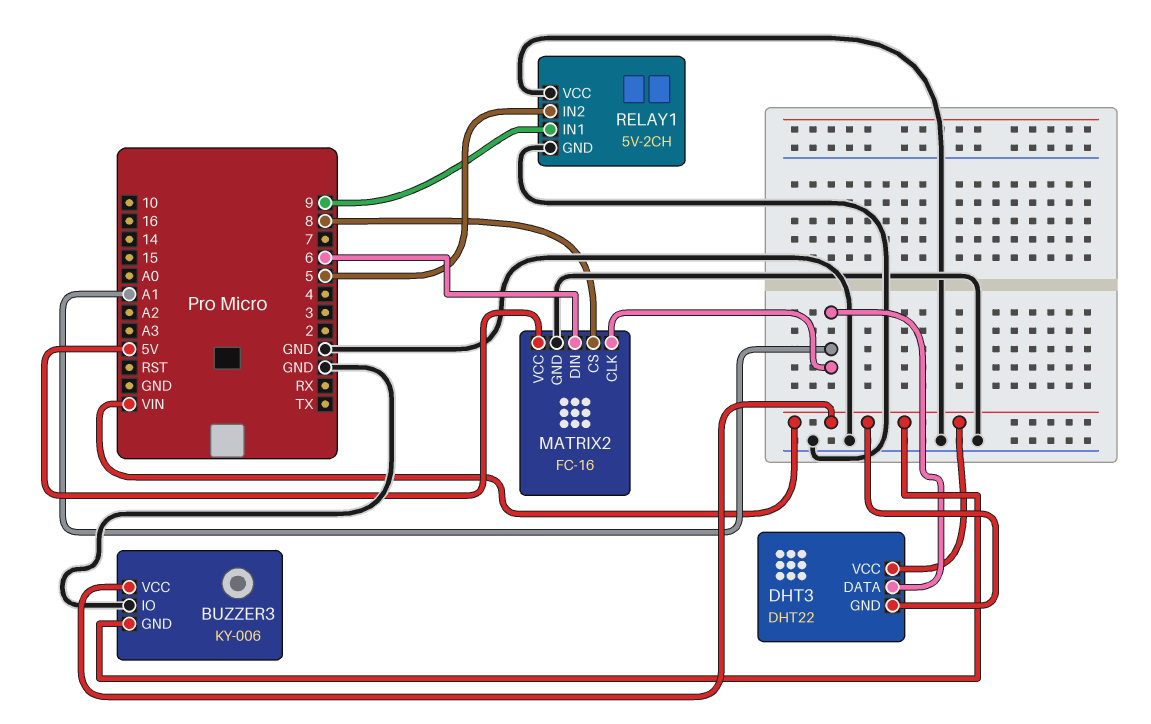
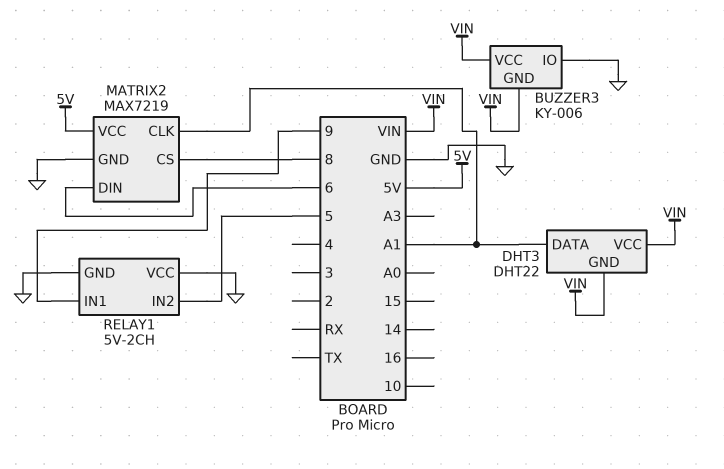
MATRIX2: FC-16 -> MAX7219

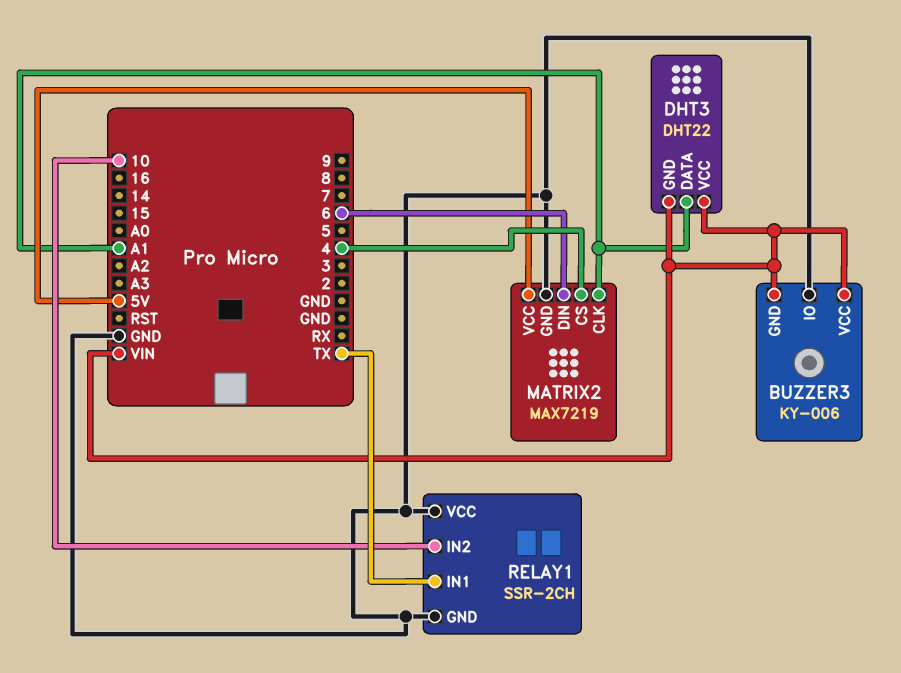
MATRIX2 pin CS: 8 -> 4
RELAY1: 5V-2CH -> SSR-2CH
RELAY1 pin IN1: 9 -> TX
RELAY1 pin IN2: 5 -> 10

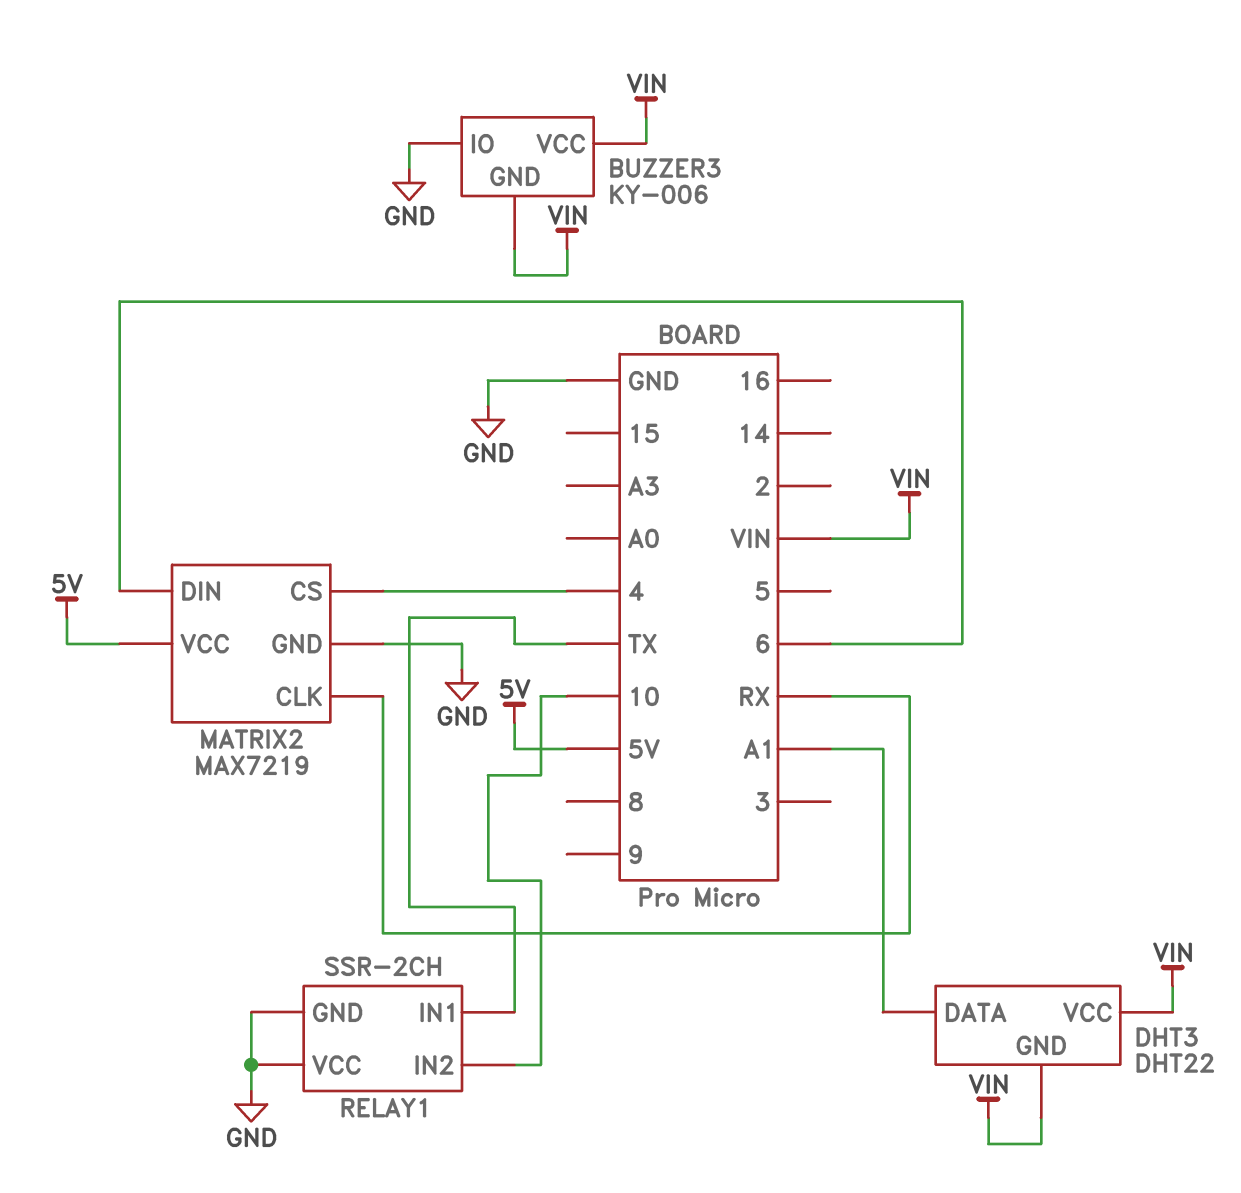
MATRIX2 pin CLK: A1 -> RX

